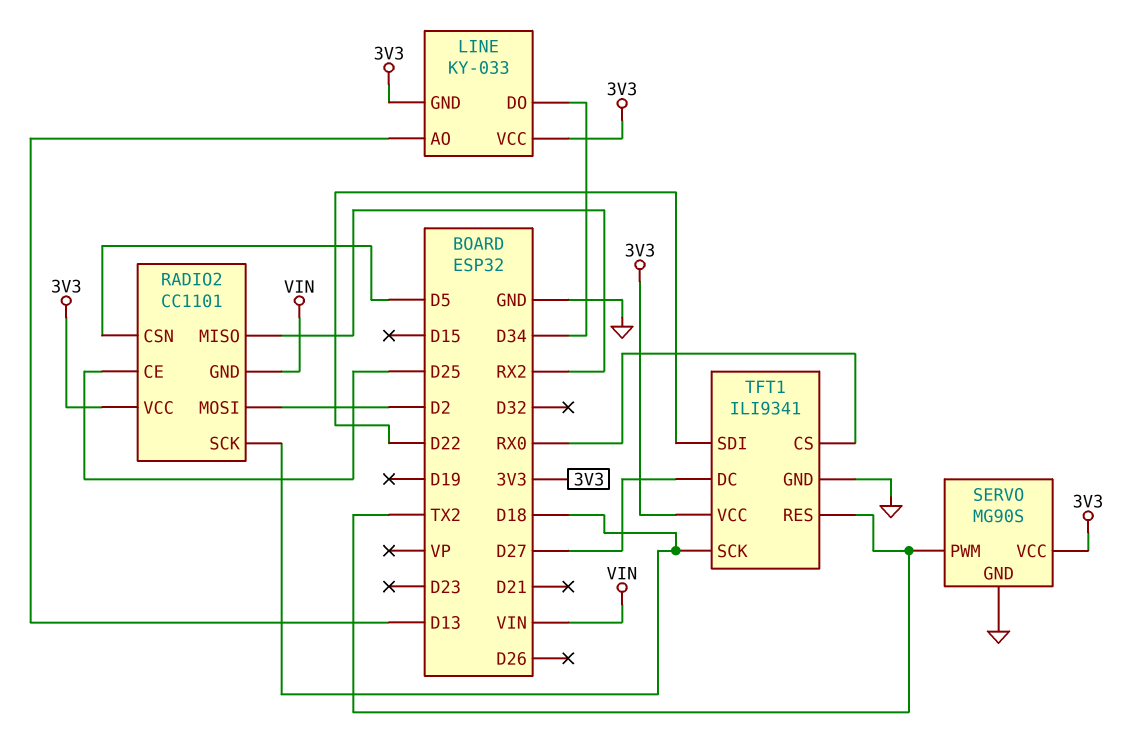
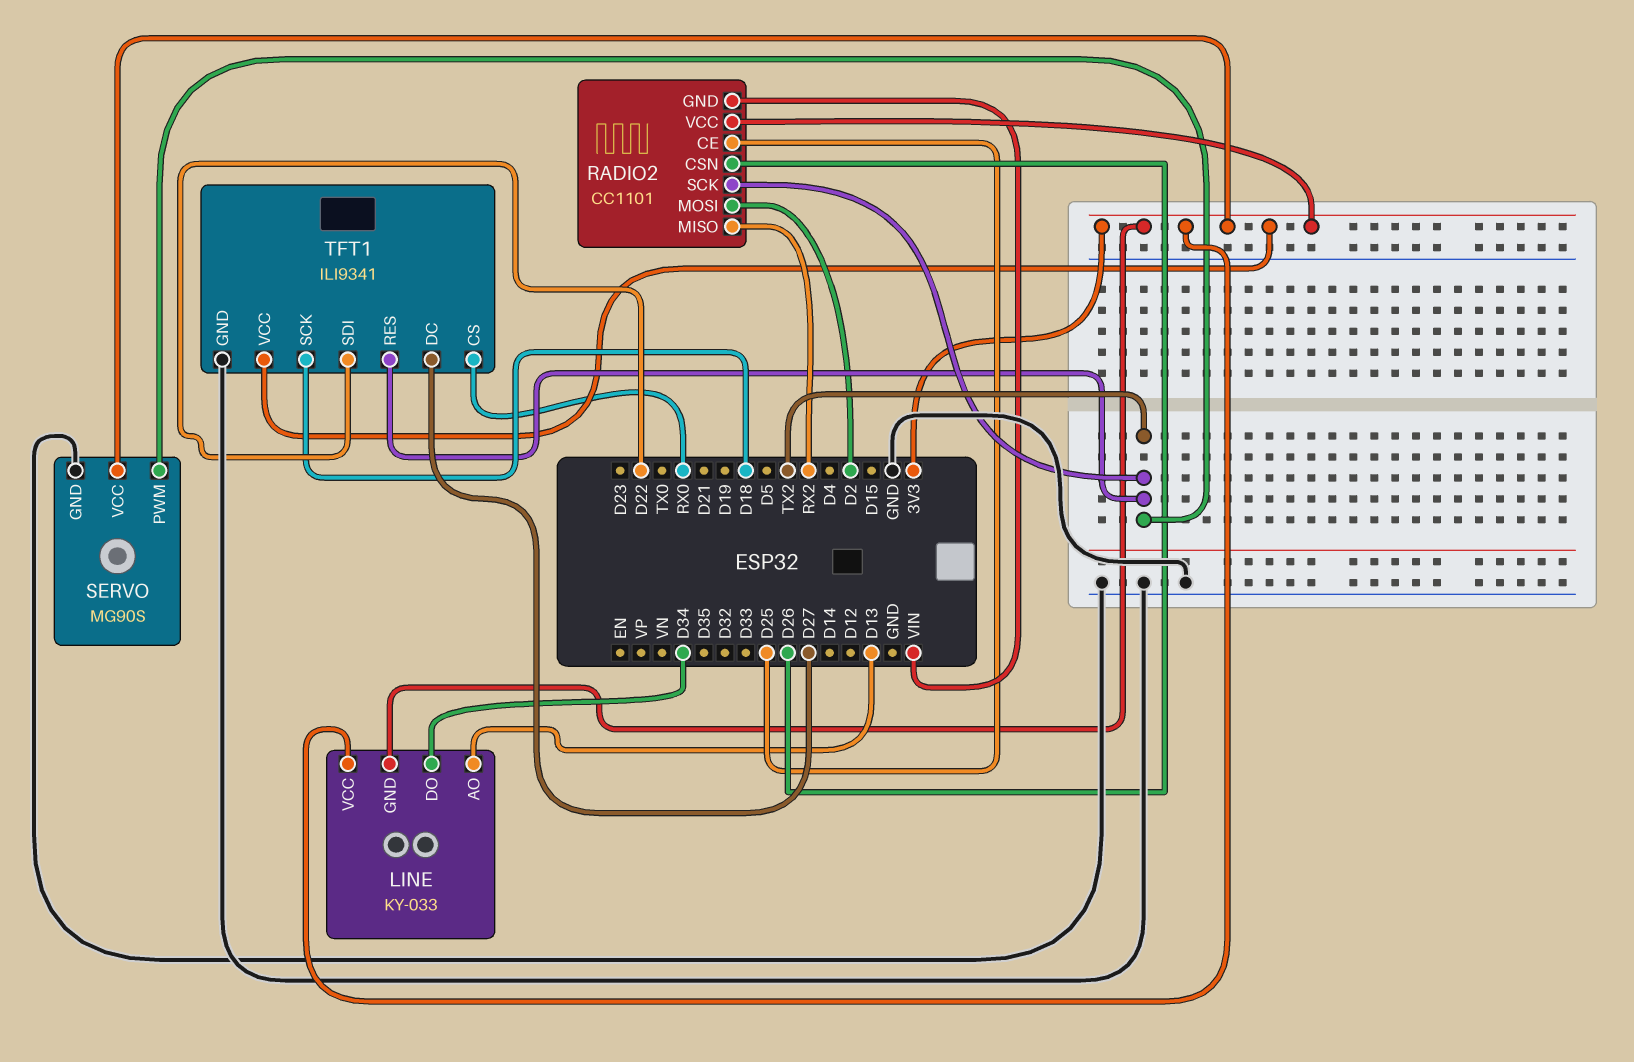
RADIO2 pin CSN: D5 -> D26
RADIO2 pin SCK: D18 -> TX2

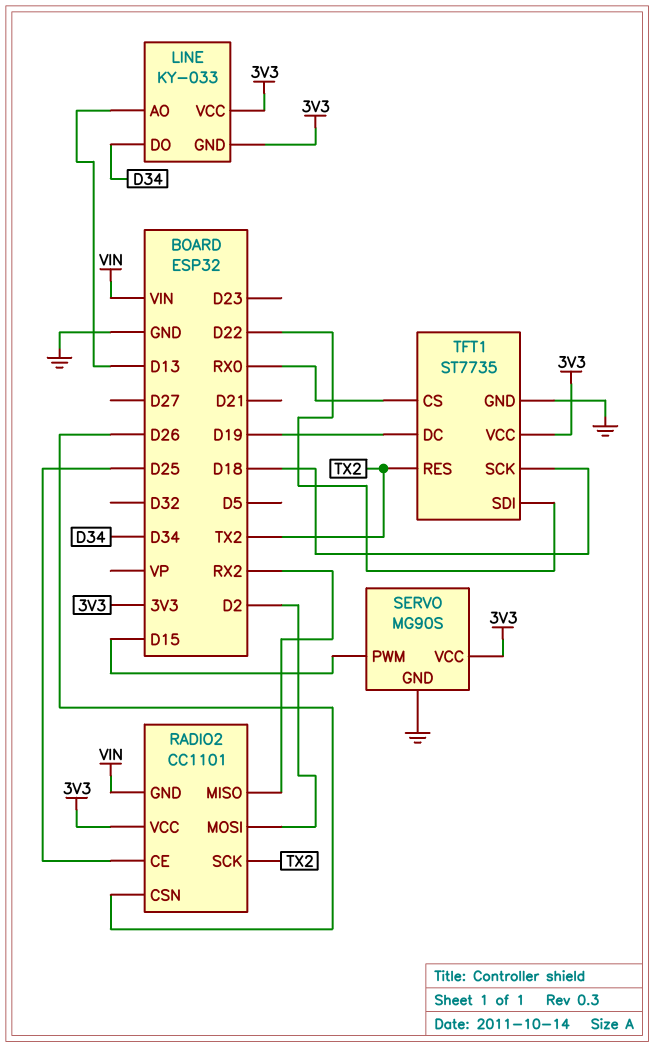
SERVO pin PWM: TX2 -> D15
TFT1: ILI9341 -> ST7735
TFT1 pin DC: D27 -> D19

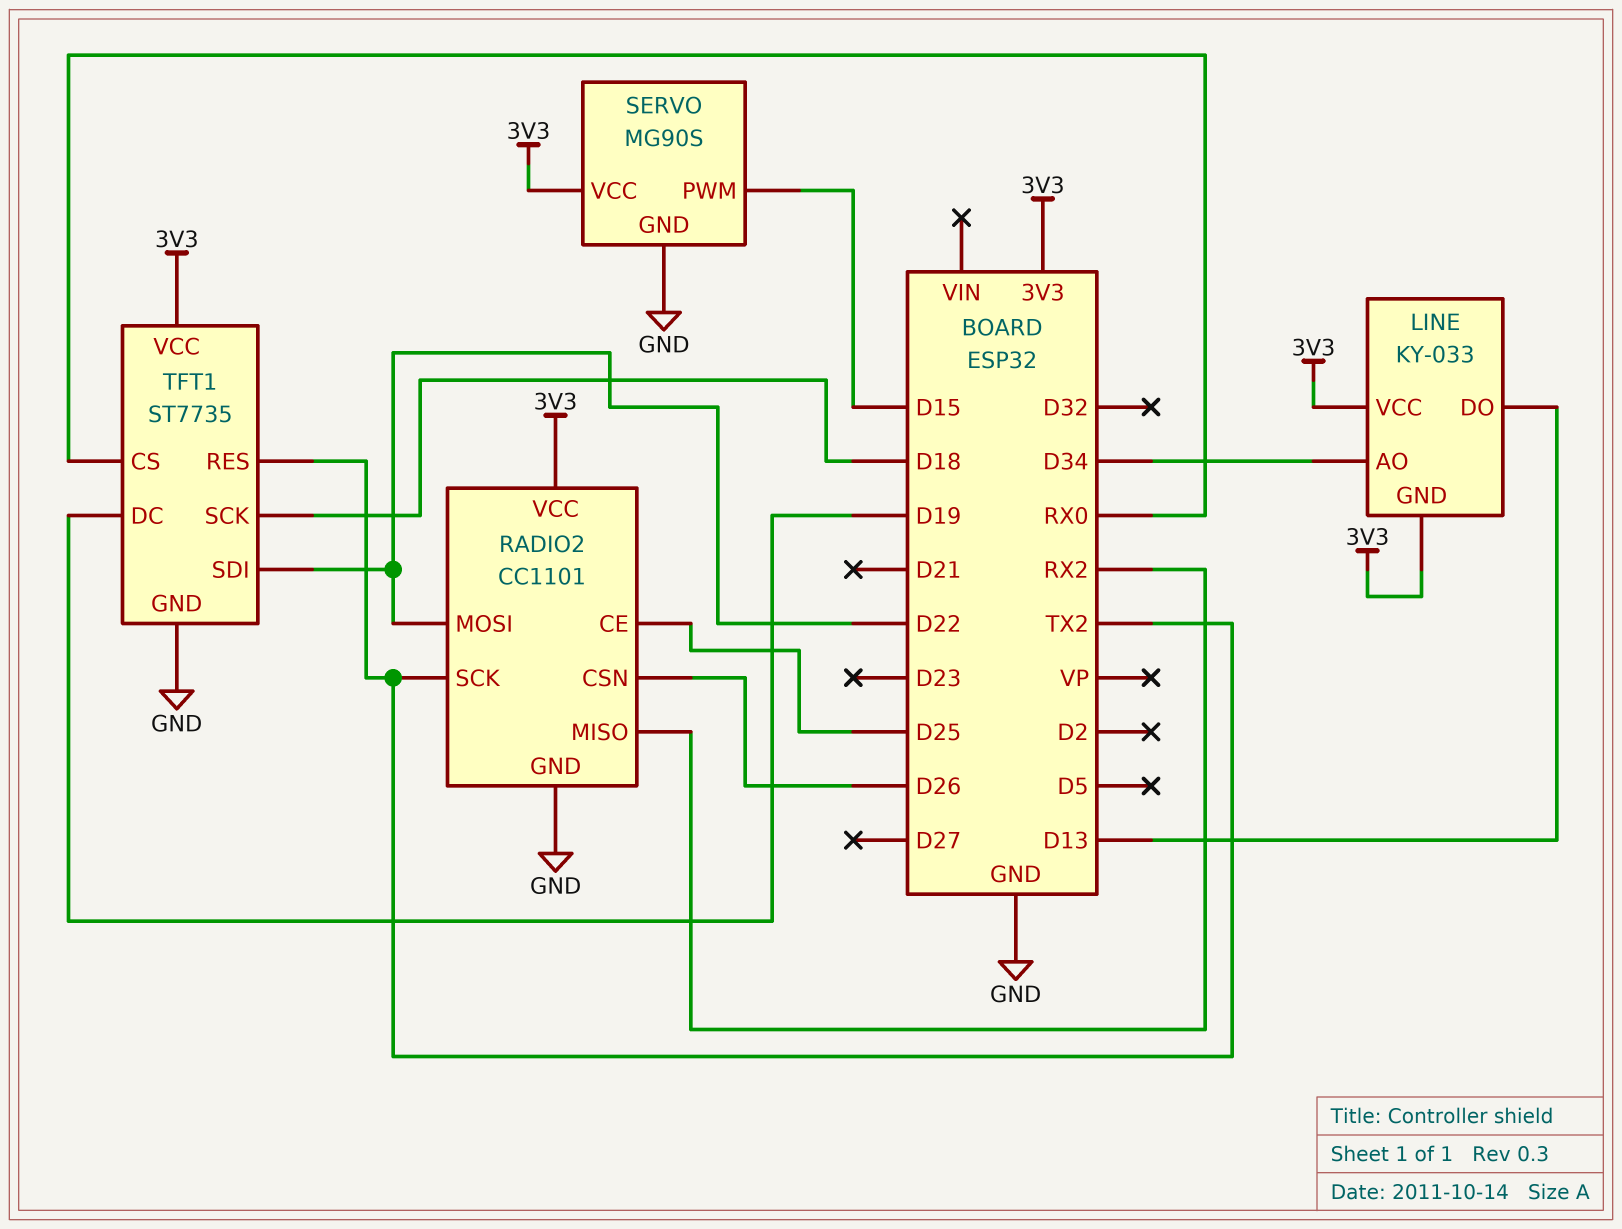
LINE pin AO: D13 -> D34
LINE pin DO: D34 -> D13
RADIO2 pin GND: VIN -> GND
RADIO2 pin MOSI: D2 -> D22

